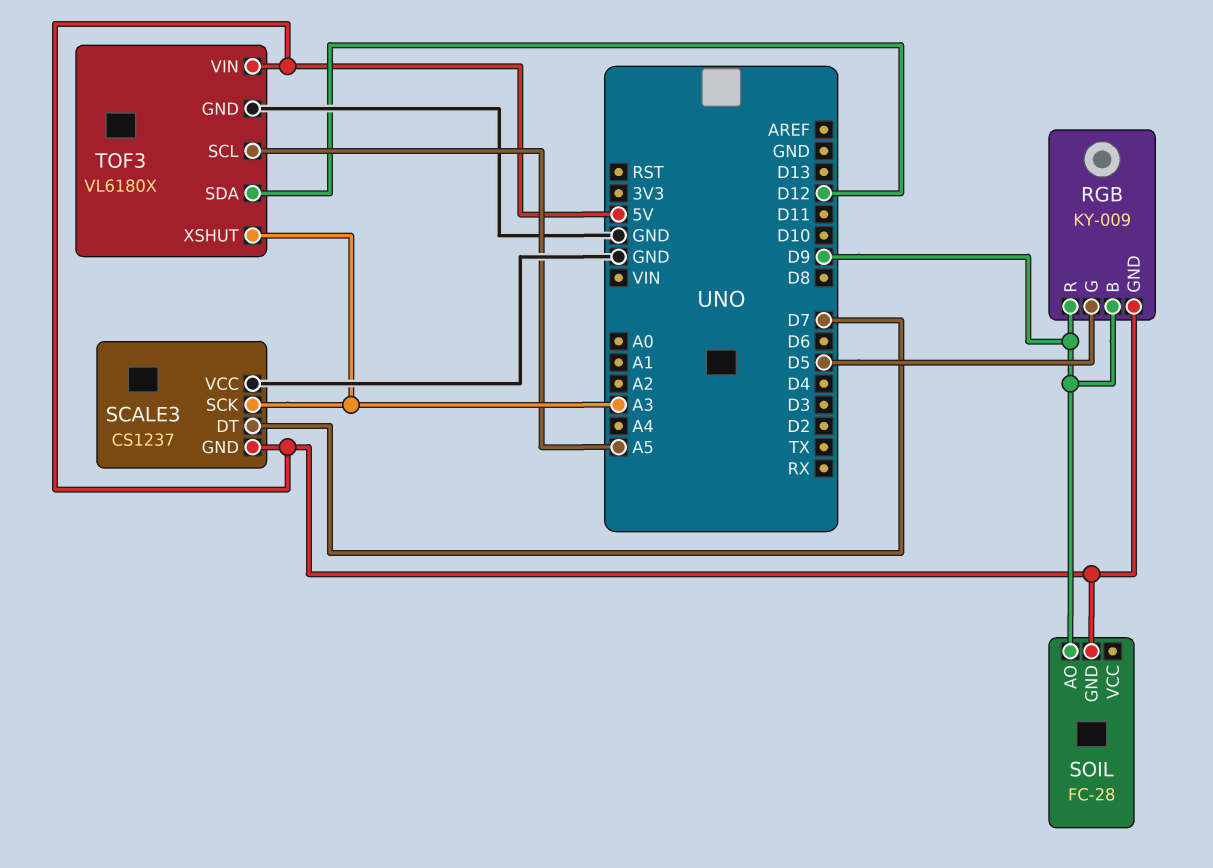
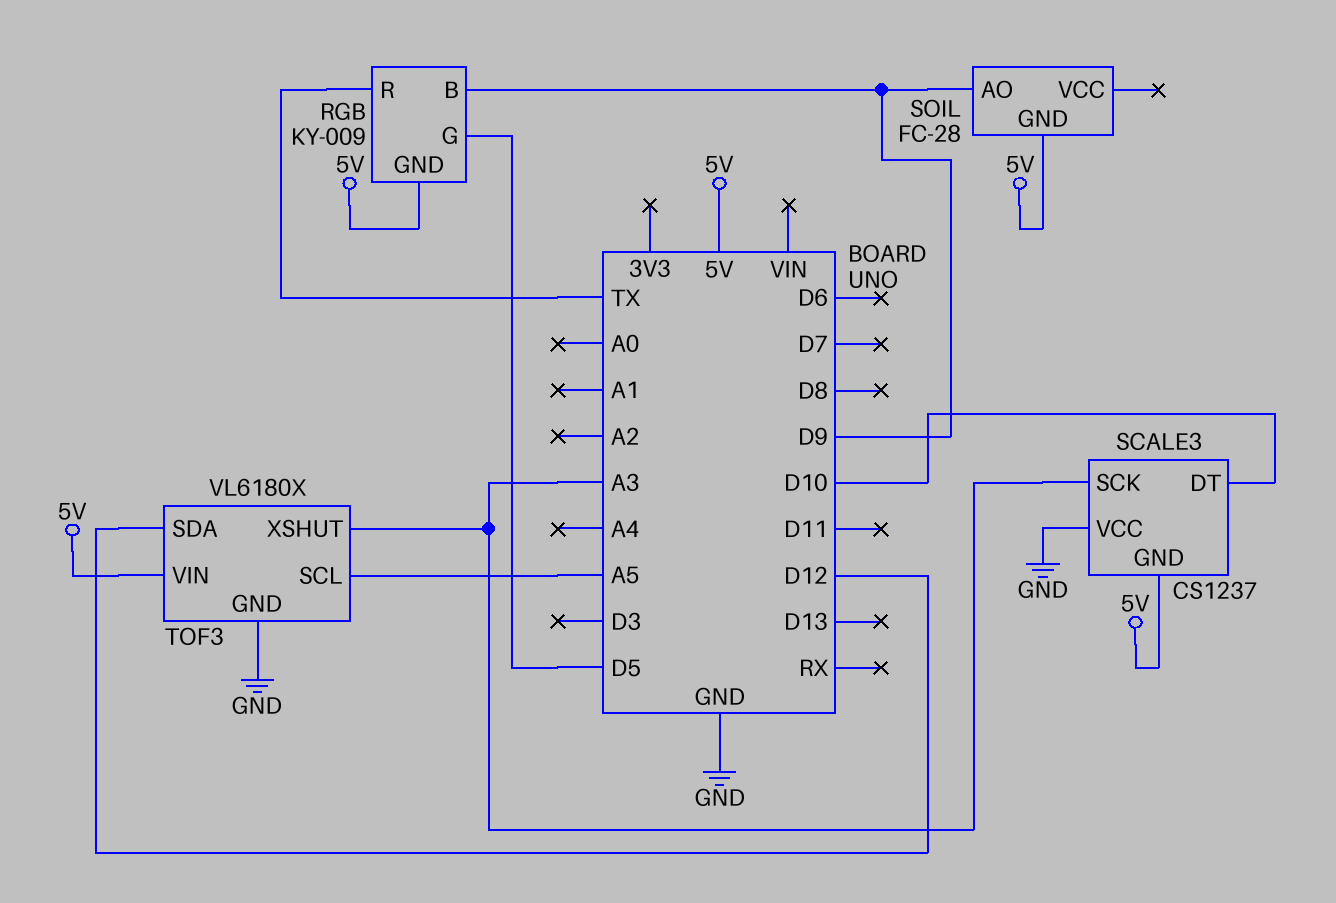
RGB pin R: D9 -> TX
SCALE3 pin DT: D7 -> D10

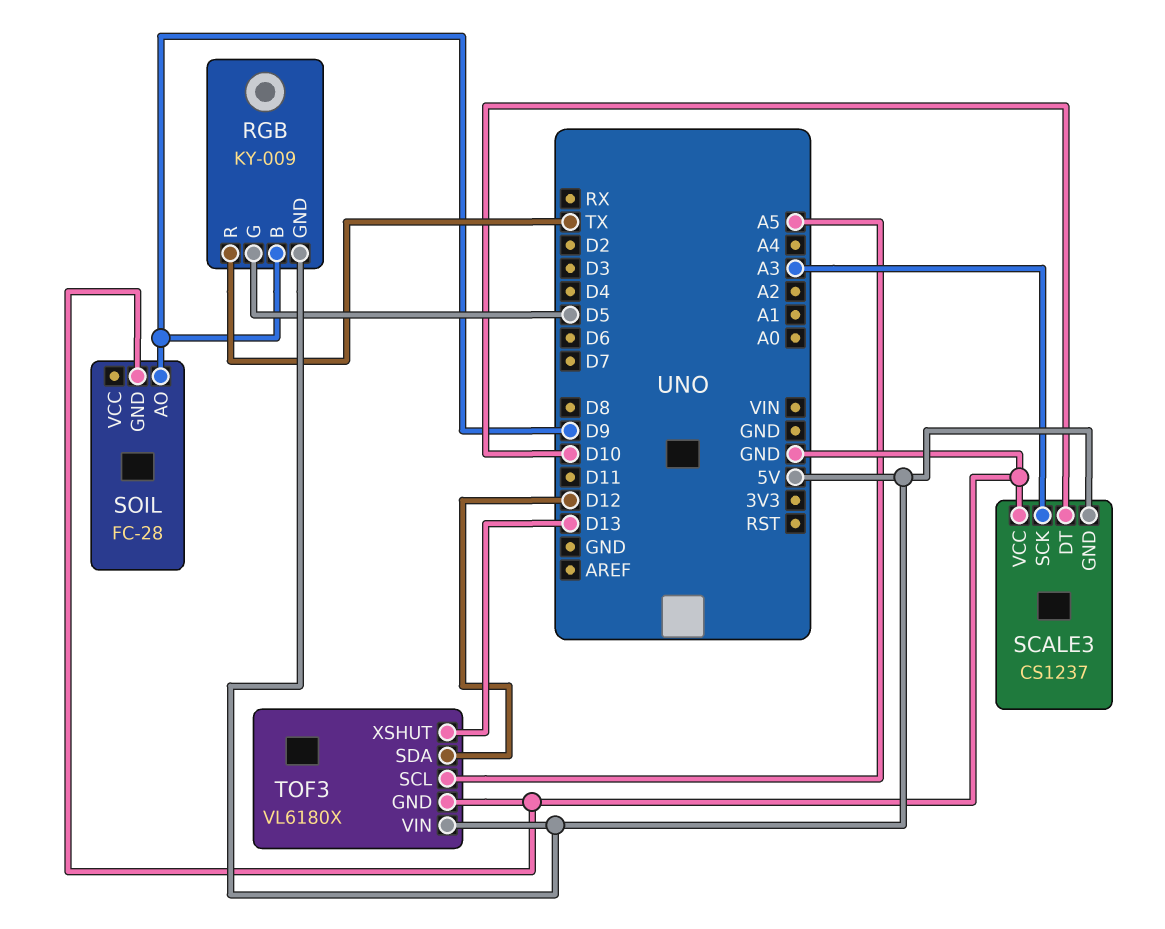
SOIL pin GND: 5V -> GND
TOF3 pin XSHUT: A3 -> D13

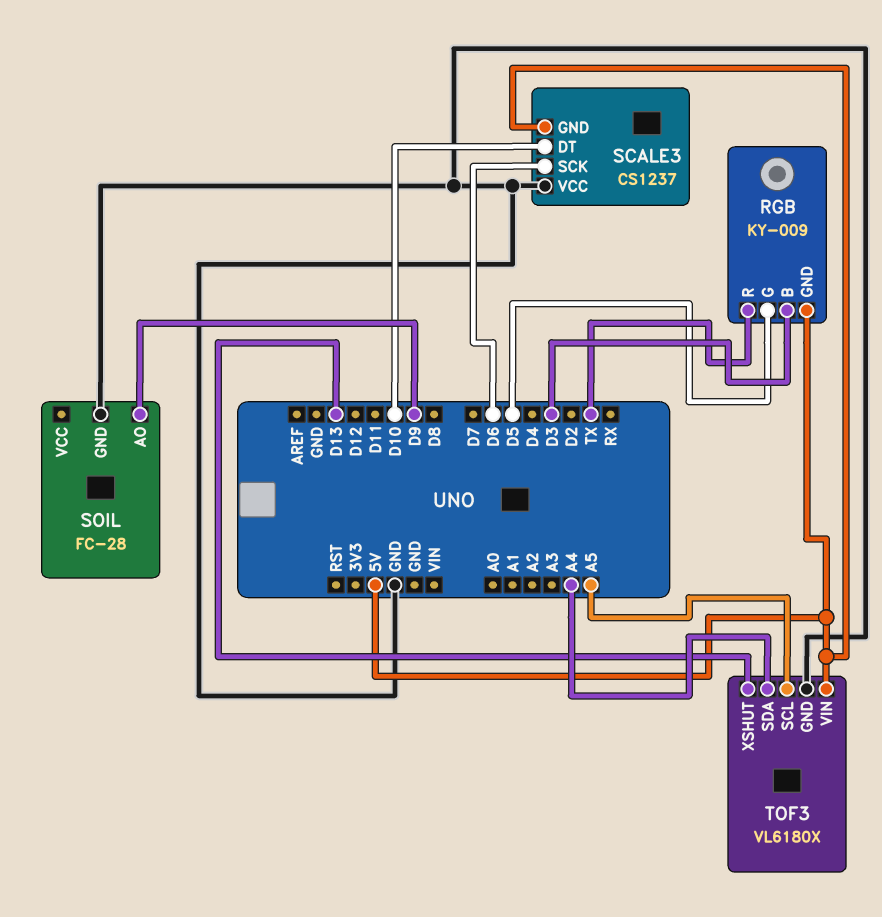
RGB pin B: D9 -> D3
SCALE3 pin SCK: A3 -> D6
TOF3 pin SDA: D12 -> A4

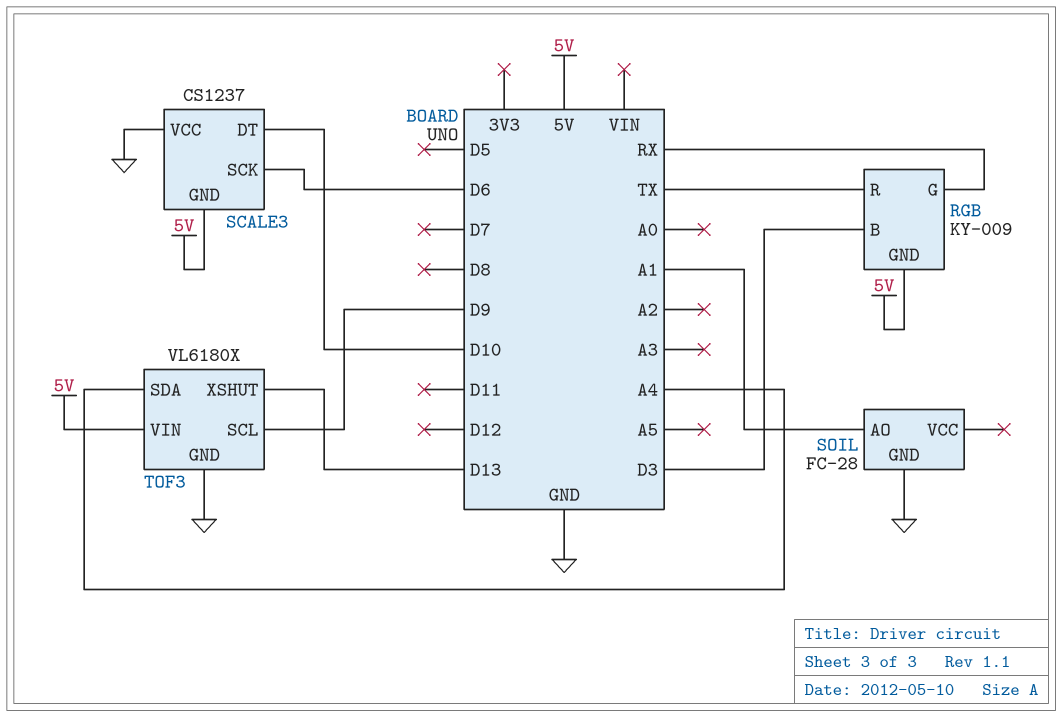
RGB pin G: D5 -> RX
SOIL pin AO: D9 -> A1
TOF3 pin SCL: A5 -> D9

